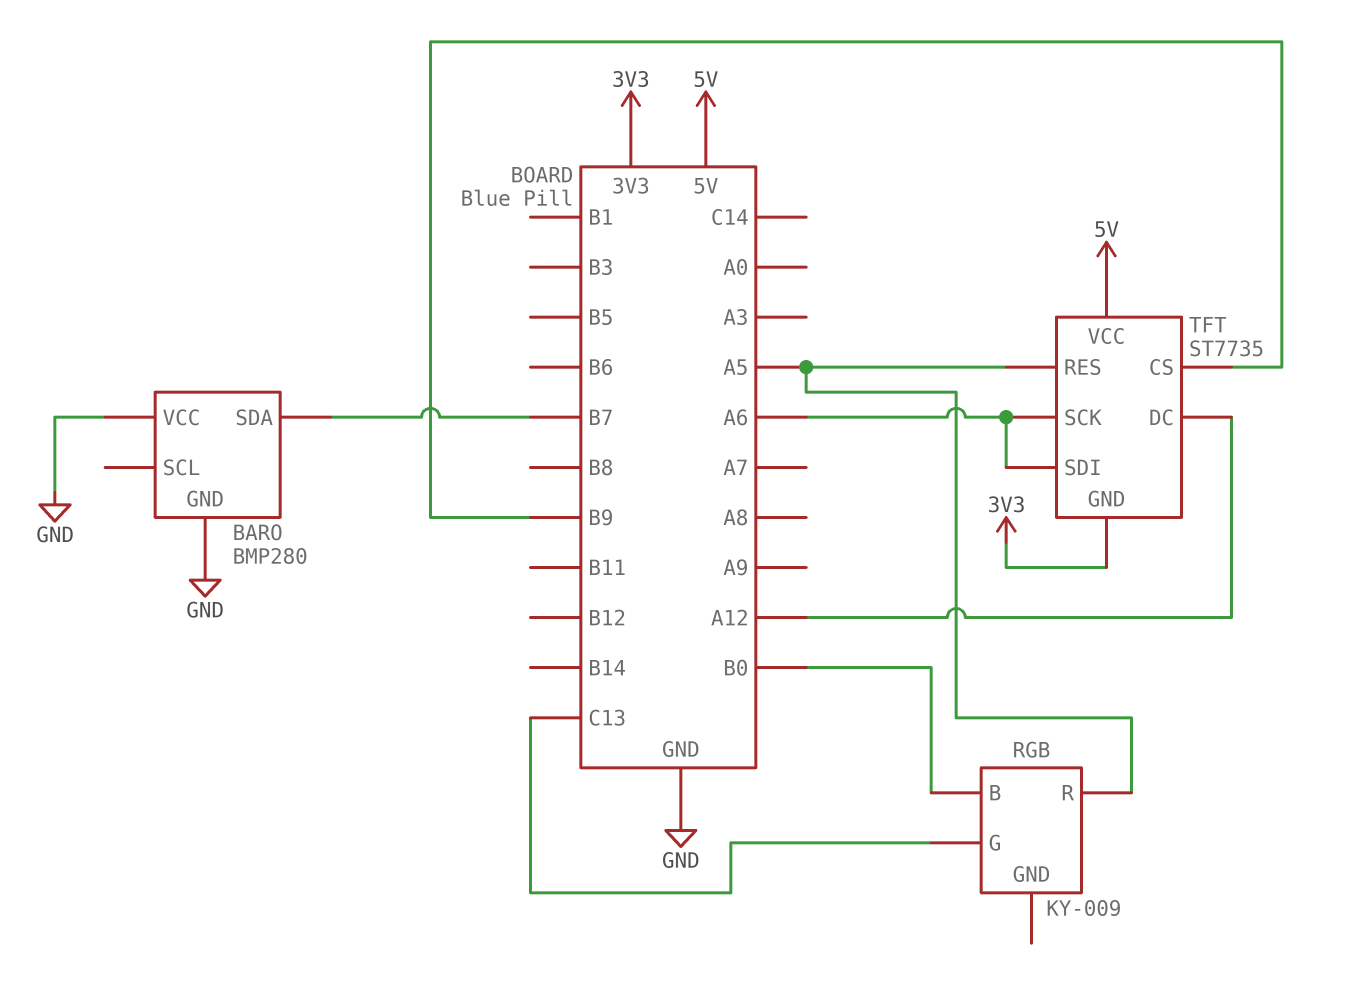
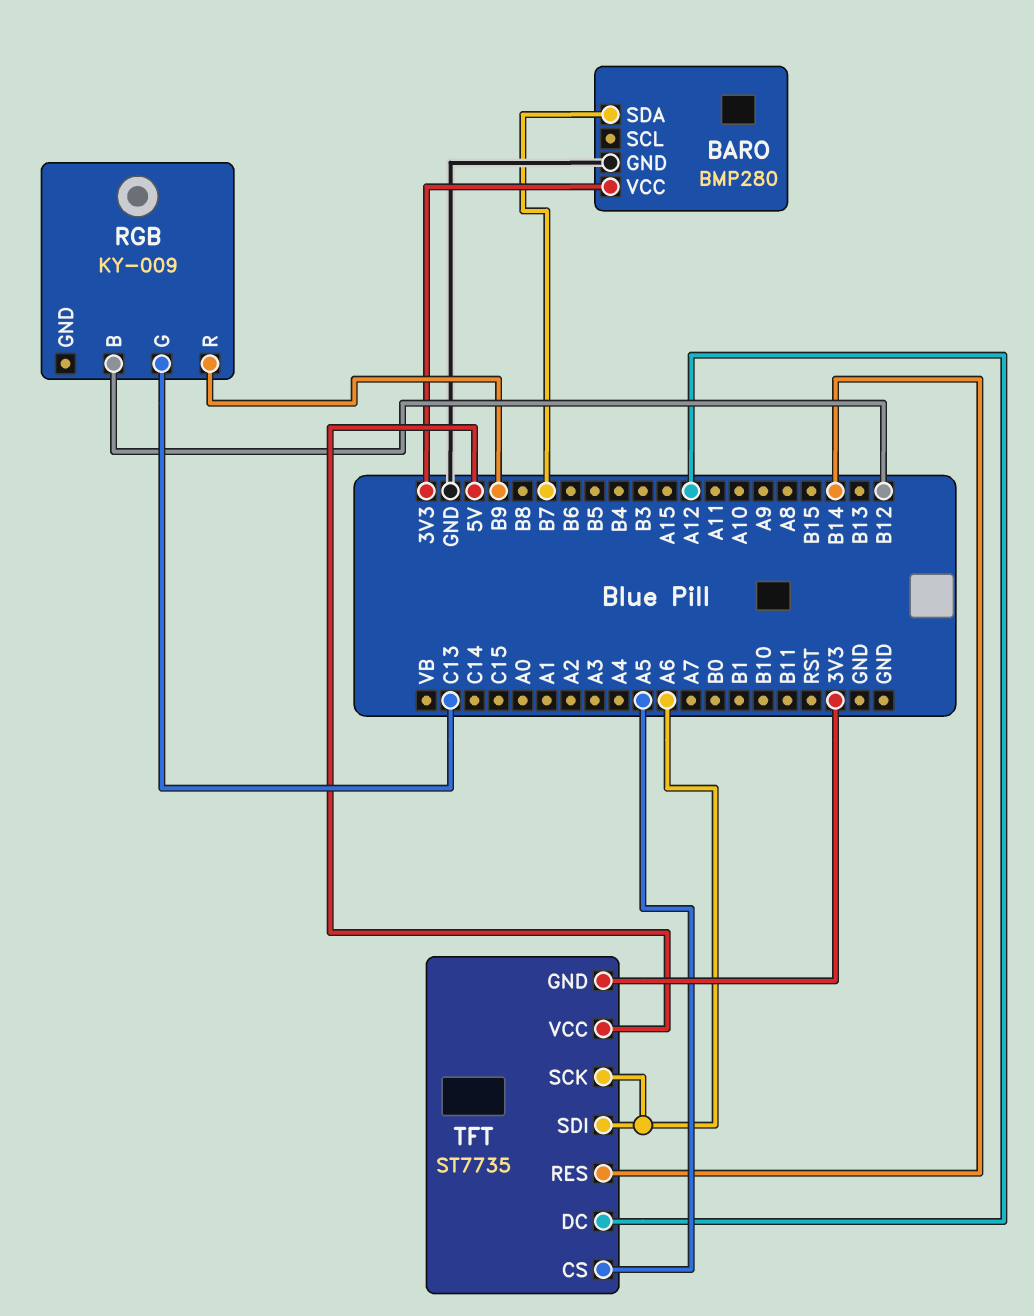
BARO pin VCC: GND -> 3V3
RGB pin B: B0 -> B12
RGB pin R: A5 -> B9
TFT pin CS: B9 -> A5
TFT pin RES: A5 -> B14

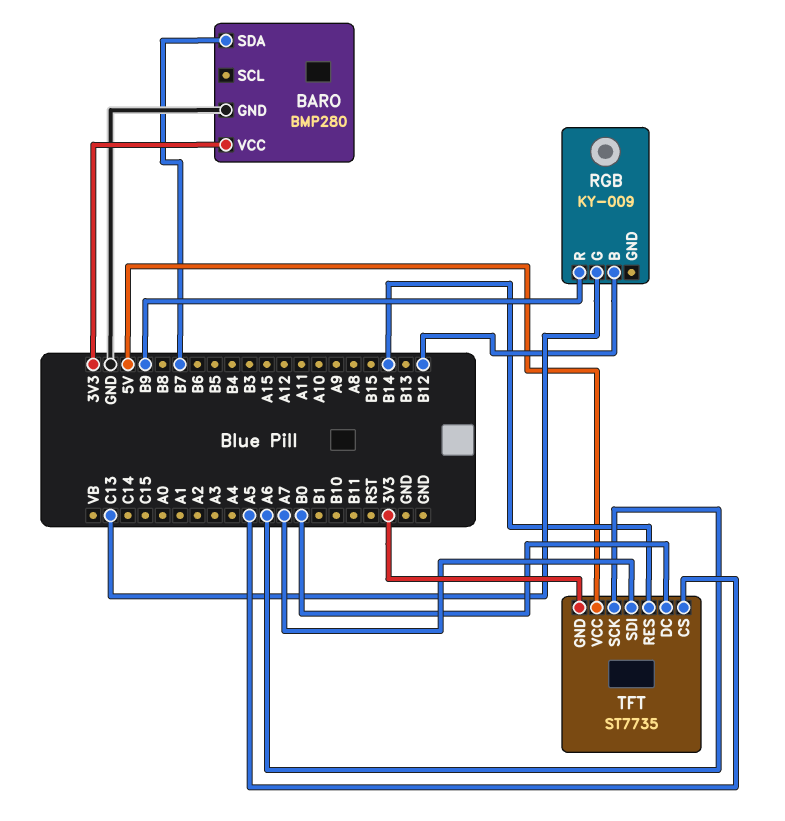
TFT pin DC: A12 -> B0
TFT pin SDI: A6 -> A7

